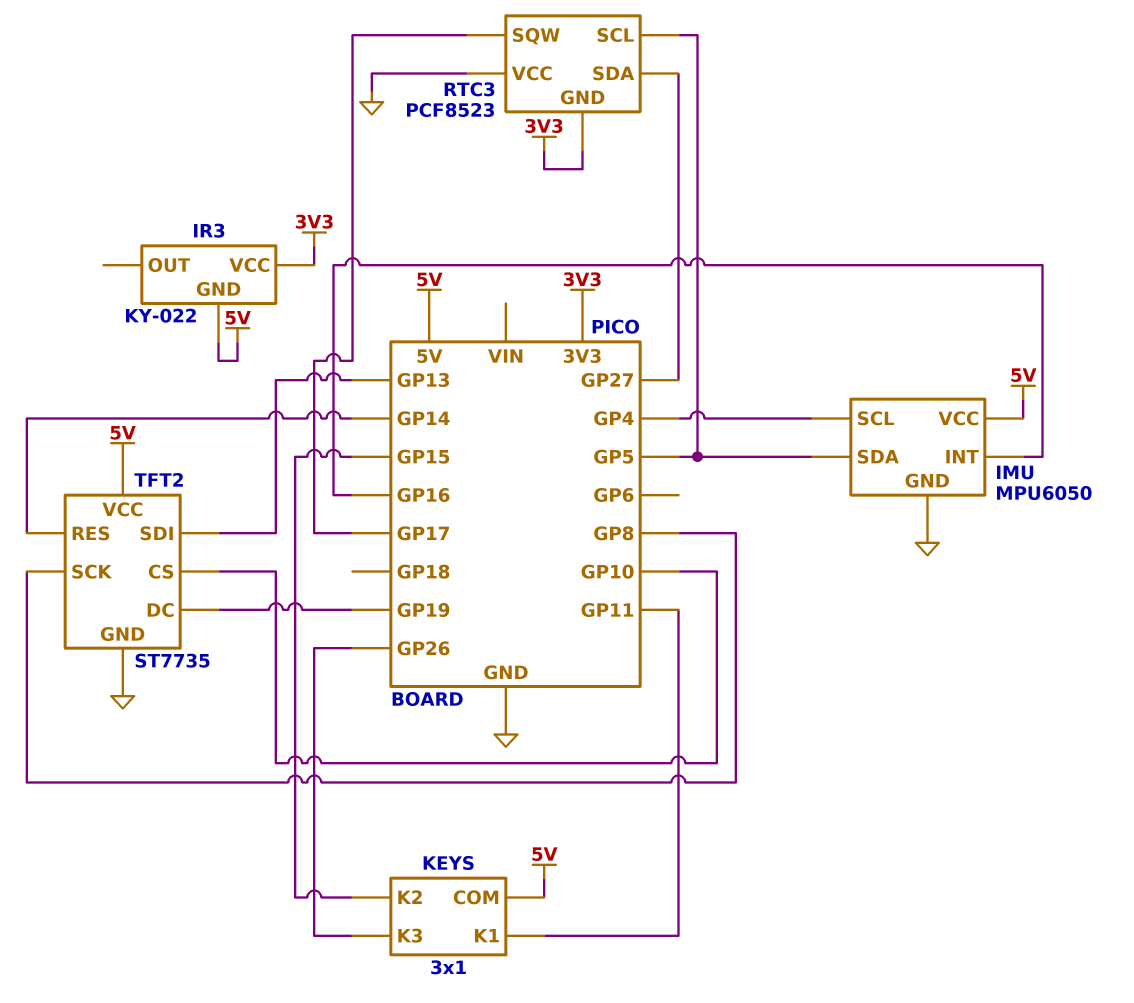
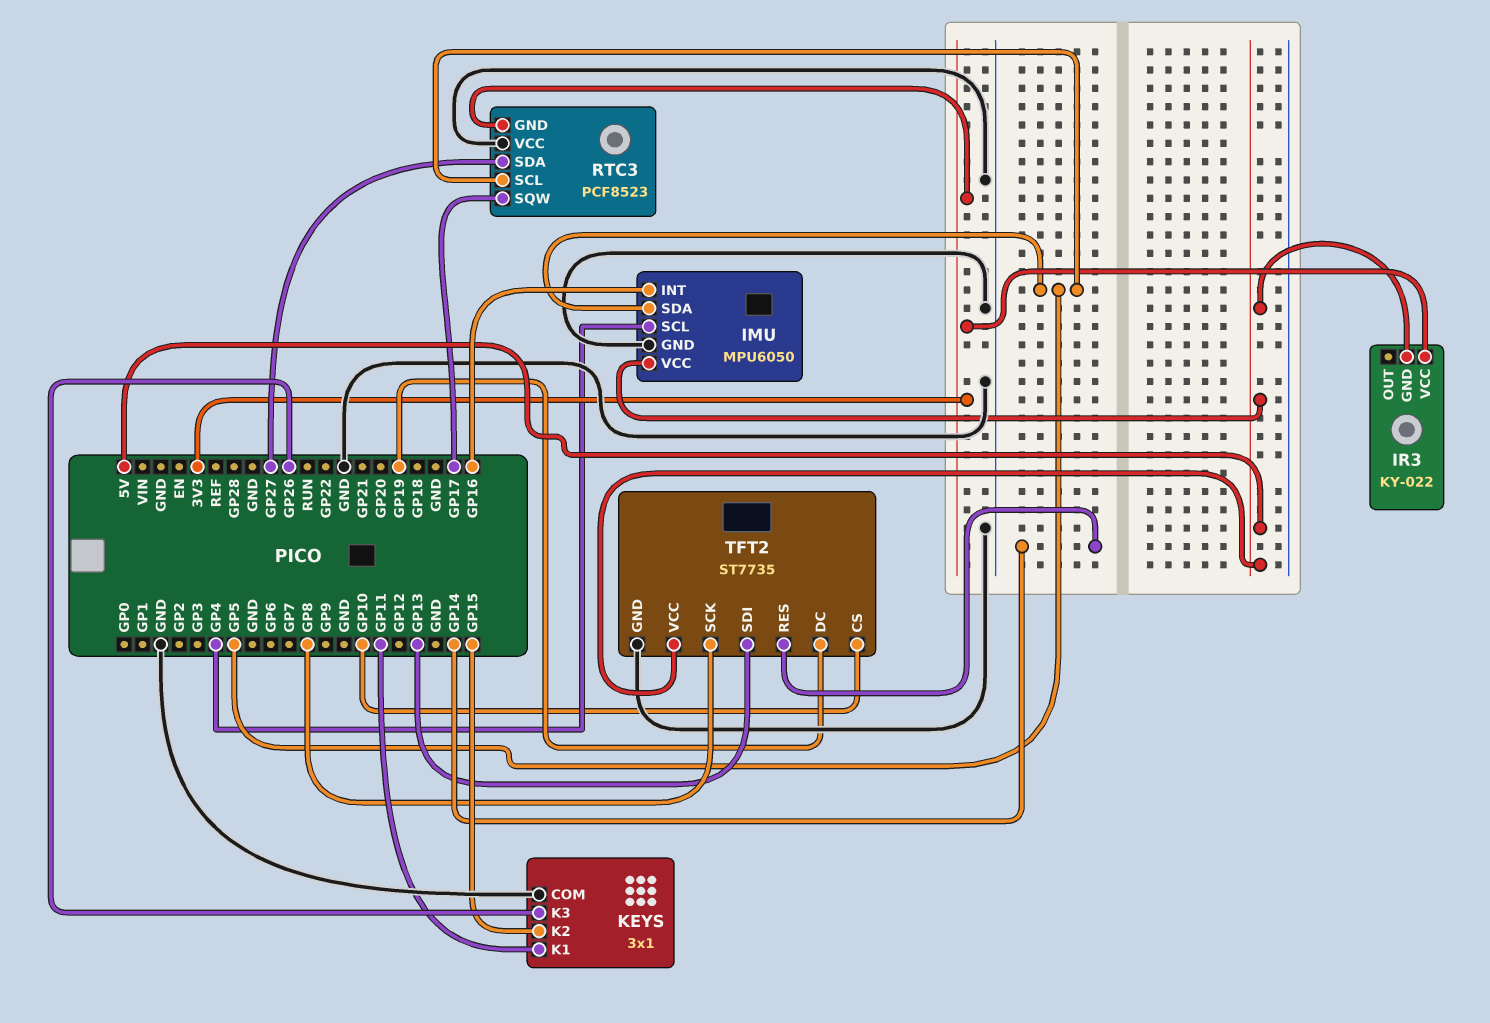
KEYS pin COM: 5V -> GND

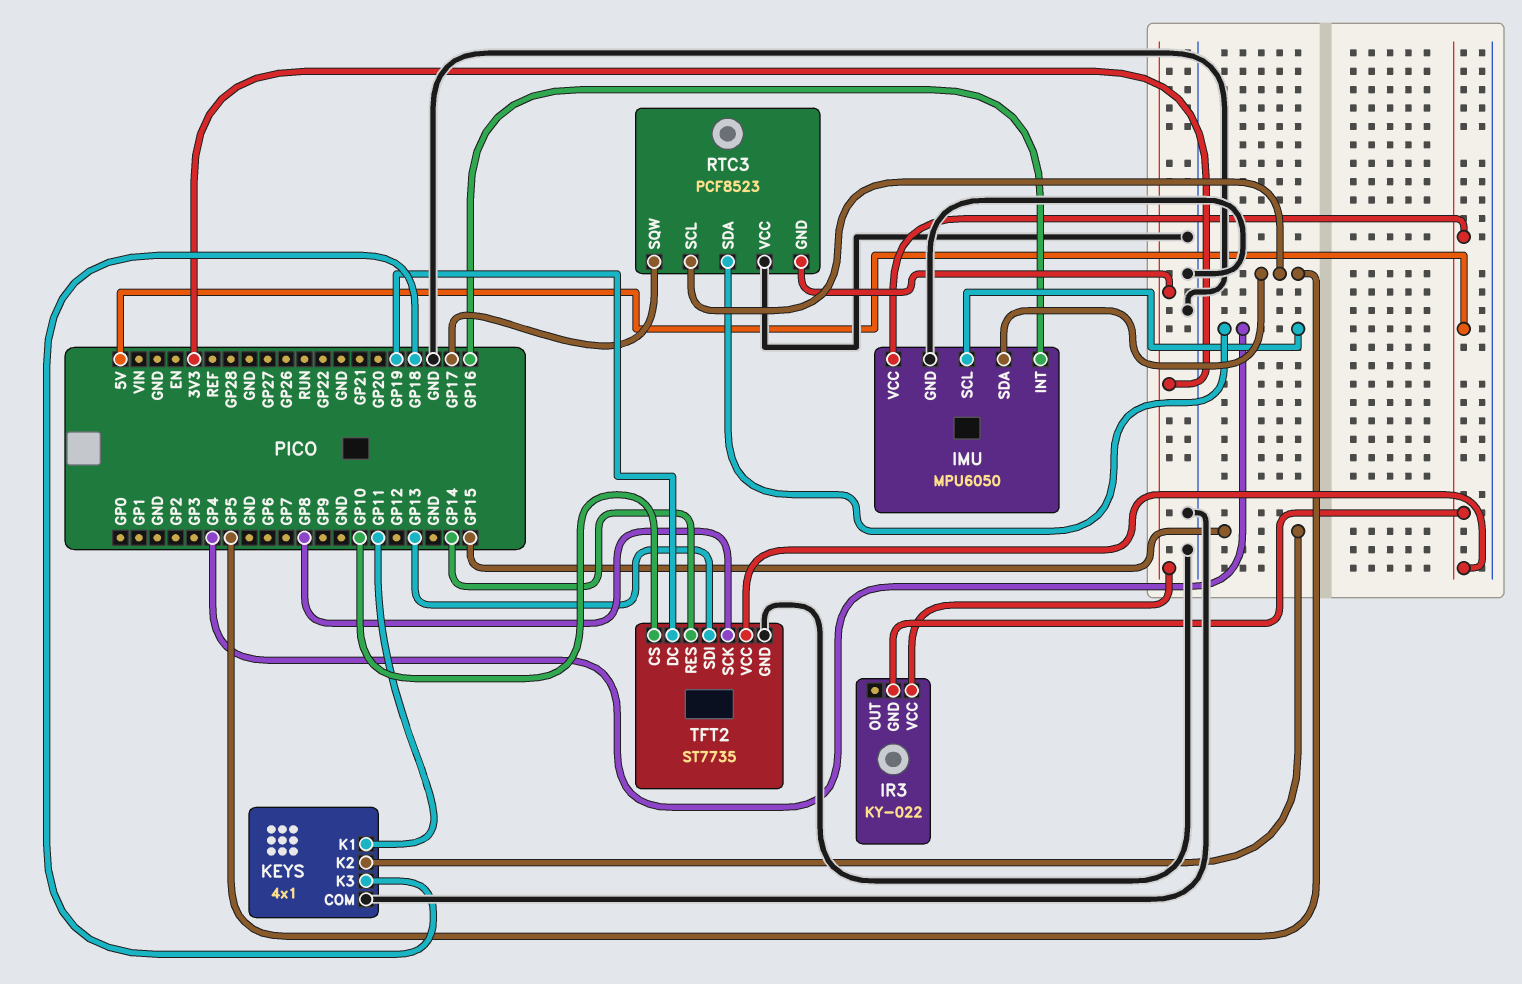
KEYS: 3x1 -> 4x1
KEYS pin K3: GP26 -> GP18
RTC3 pin SDA: GP27 -> GP4

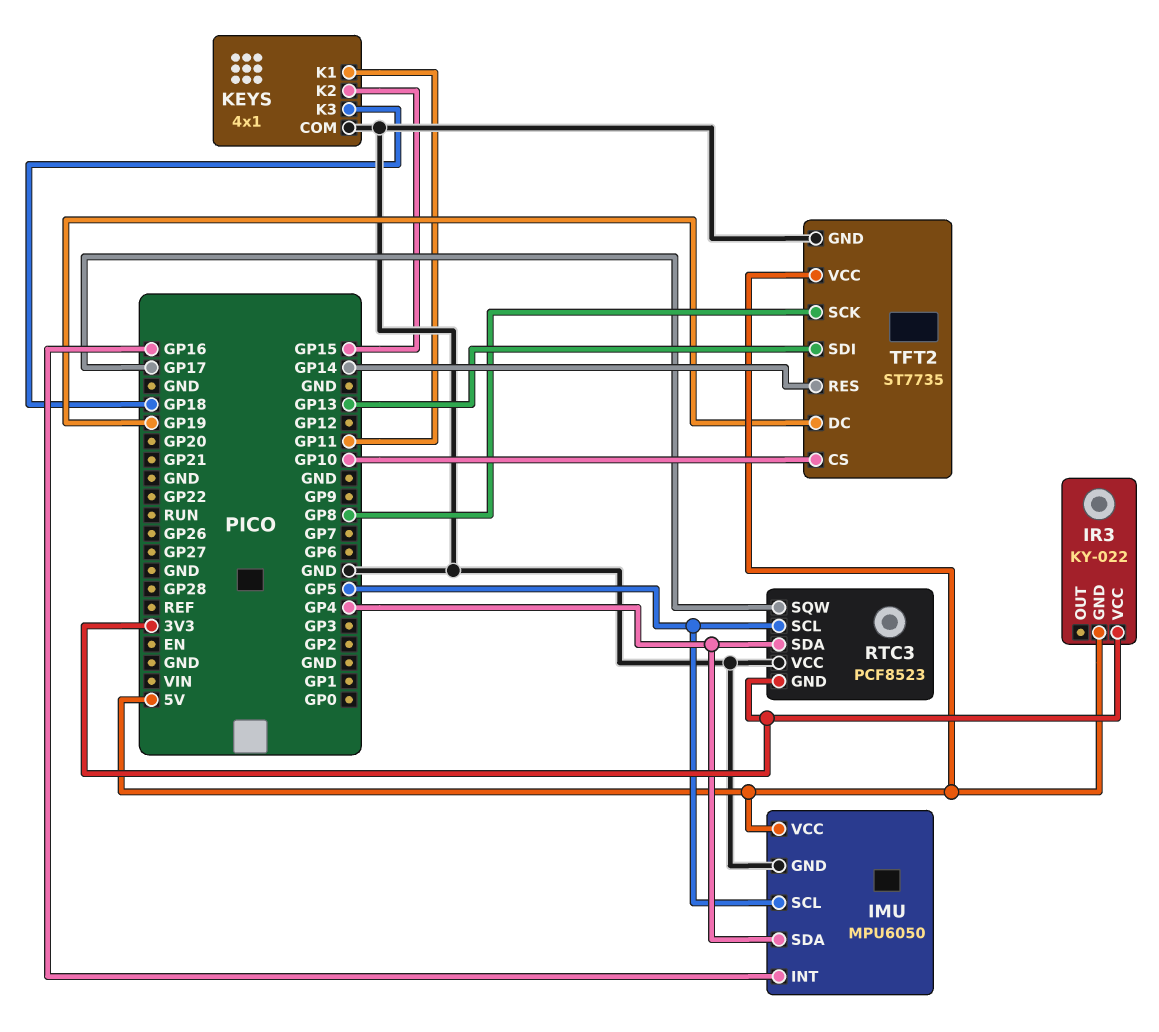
IMU pin SCL: GP4 -> GP5
IMU pin SDA: GP5 -> GP4

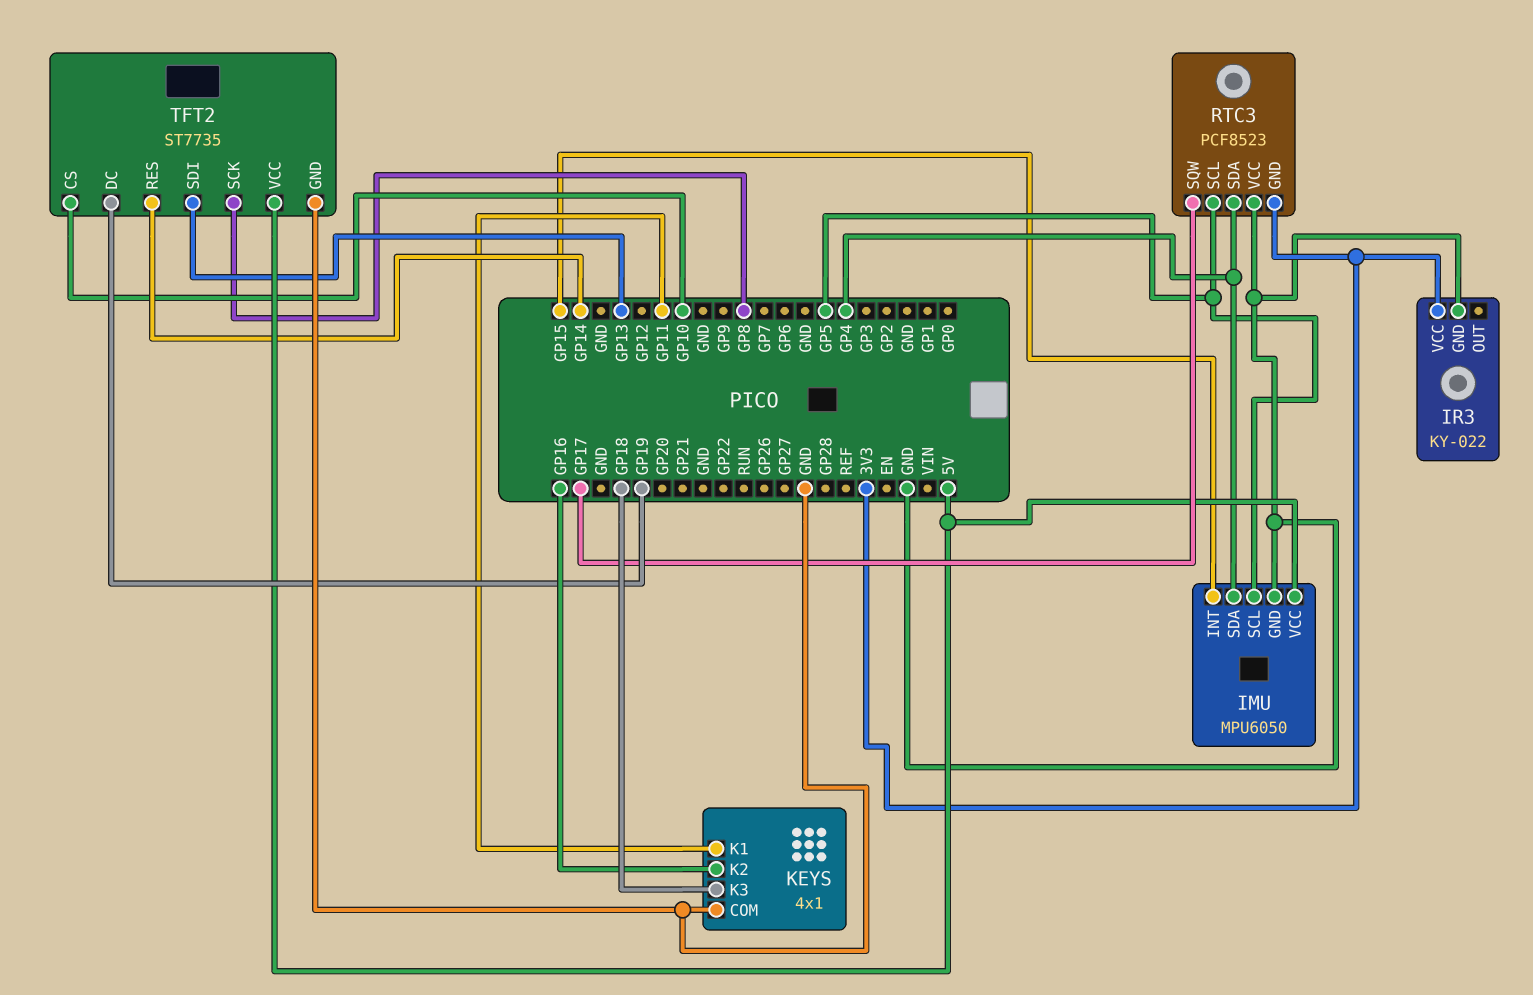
IMU pin INT: GP16 -> GP15
IR3 pin GND: 5V -> GND
KEYS pin K2: GP15 -> GP16

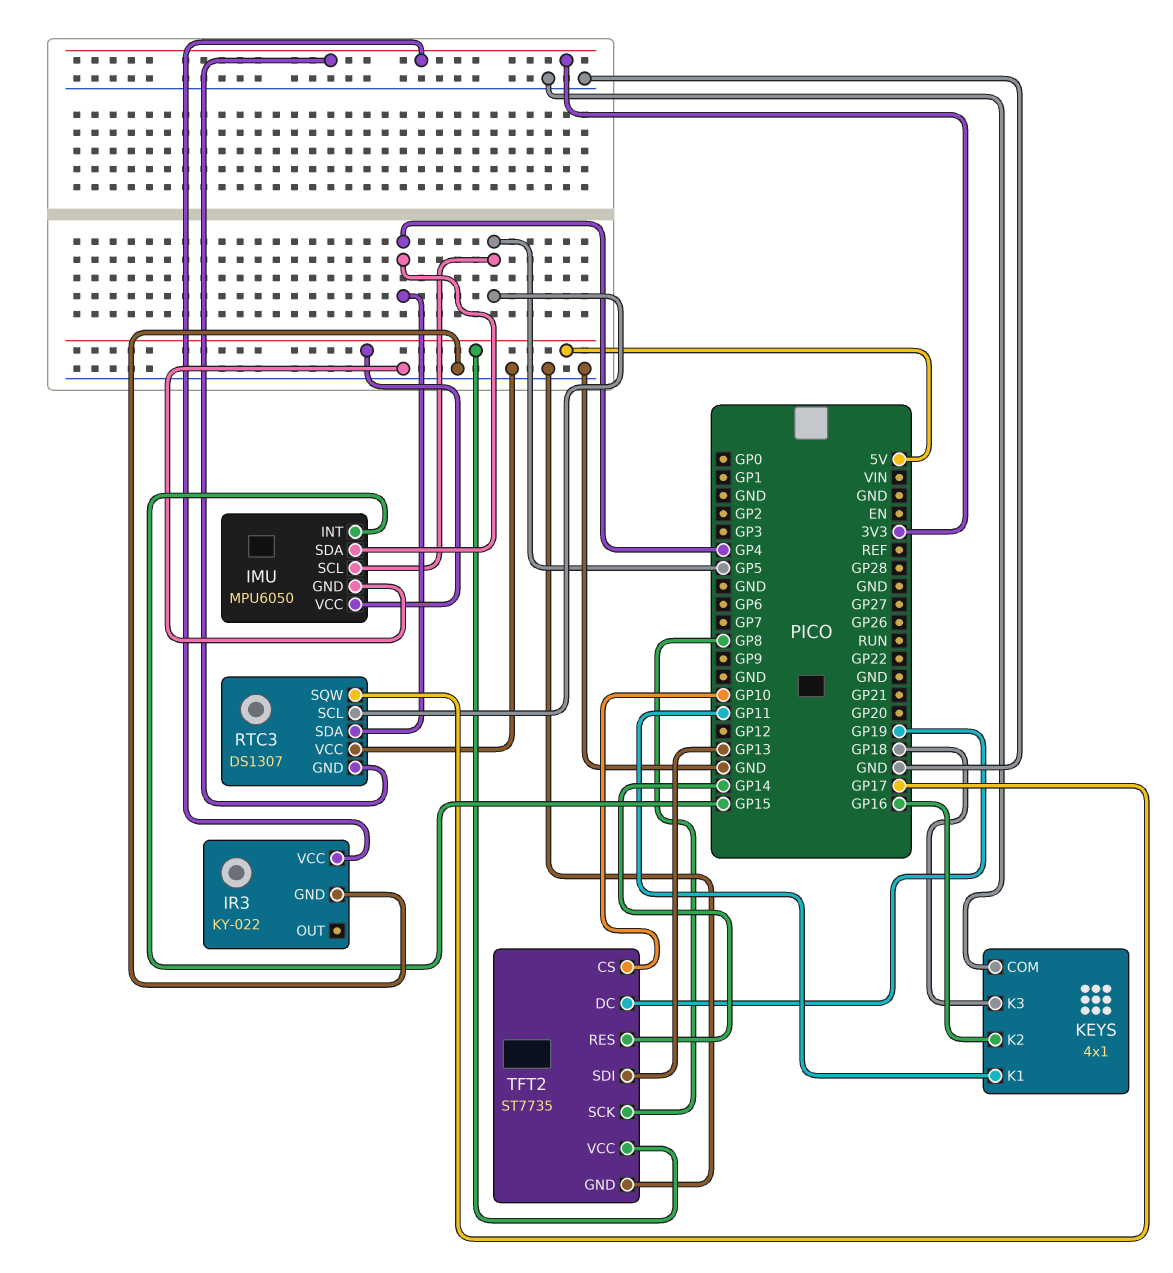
RTC3: PCF8523 -> DS1307

